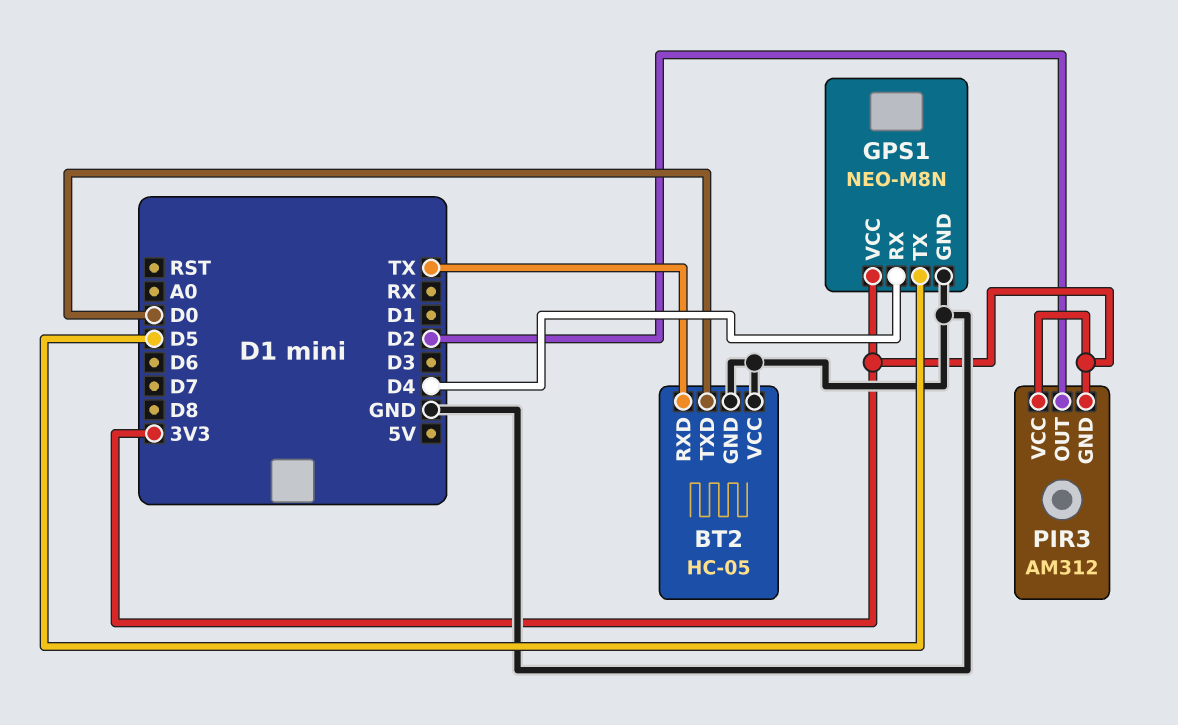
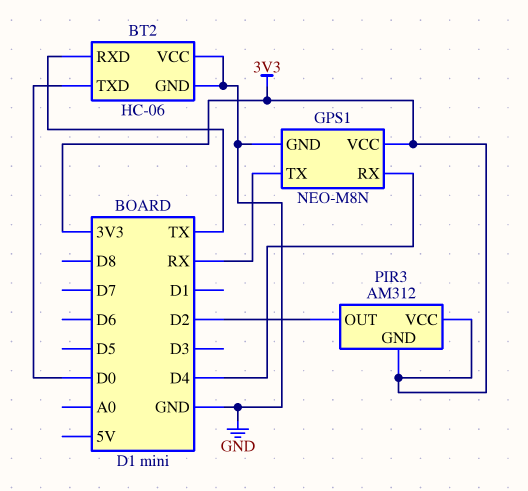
BT2: HC-05 -> HC-06
GPS1 pin TX: D5 -> RX

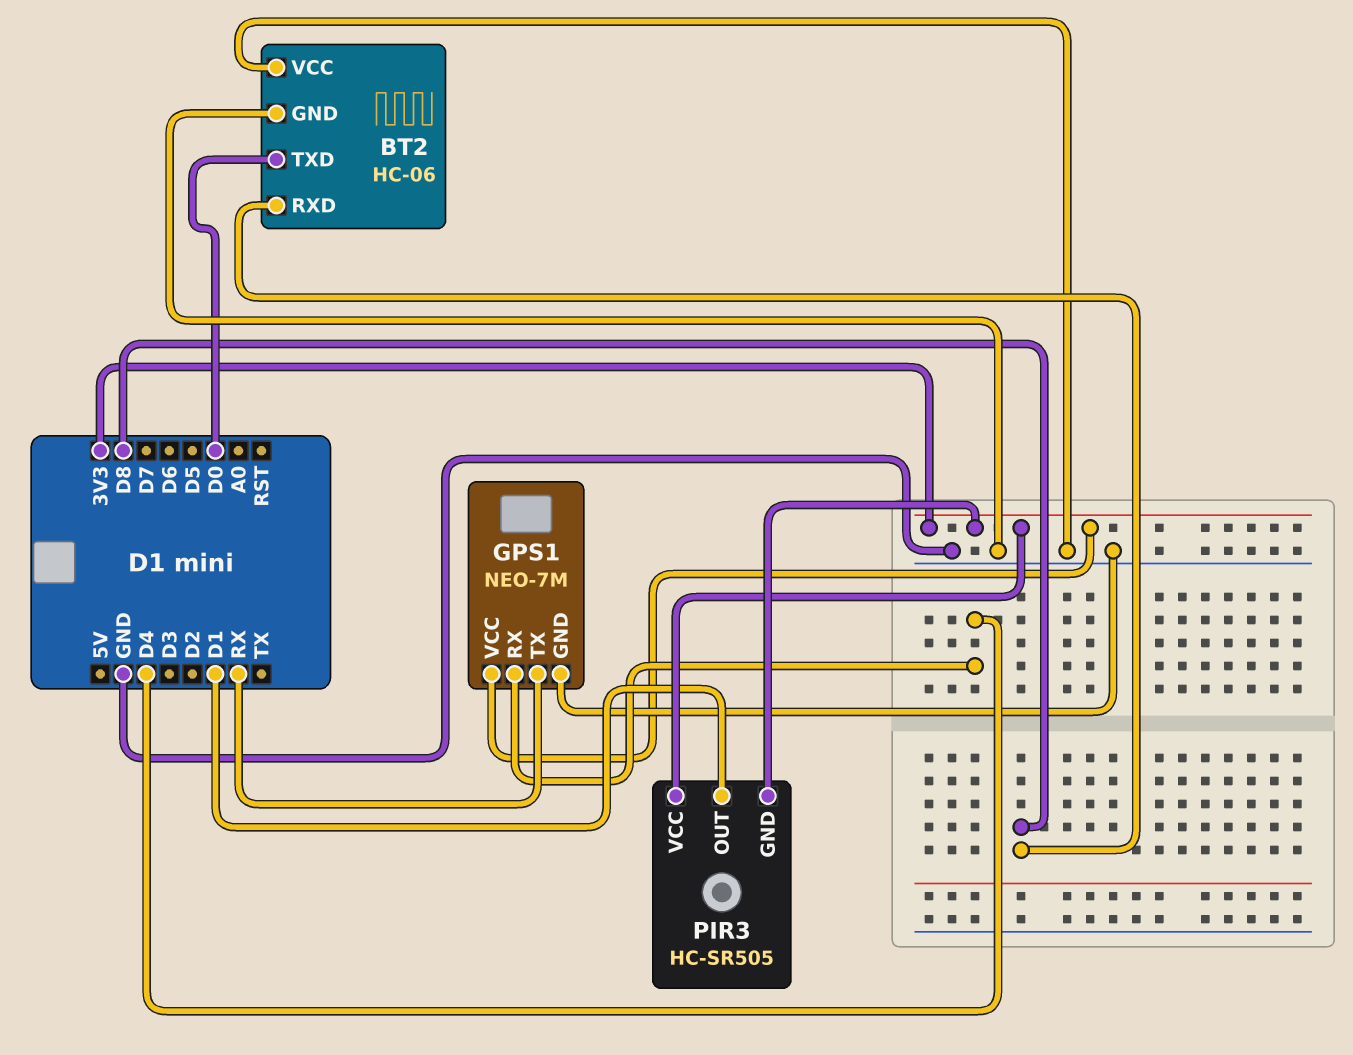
BT2 pin RXD: TX -> D8
GPS1: NEO-M8N -> NEO-7M
PIR3: AM312 -> HC-SR505
PIR3 pin OUT: D2 -> D1

